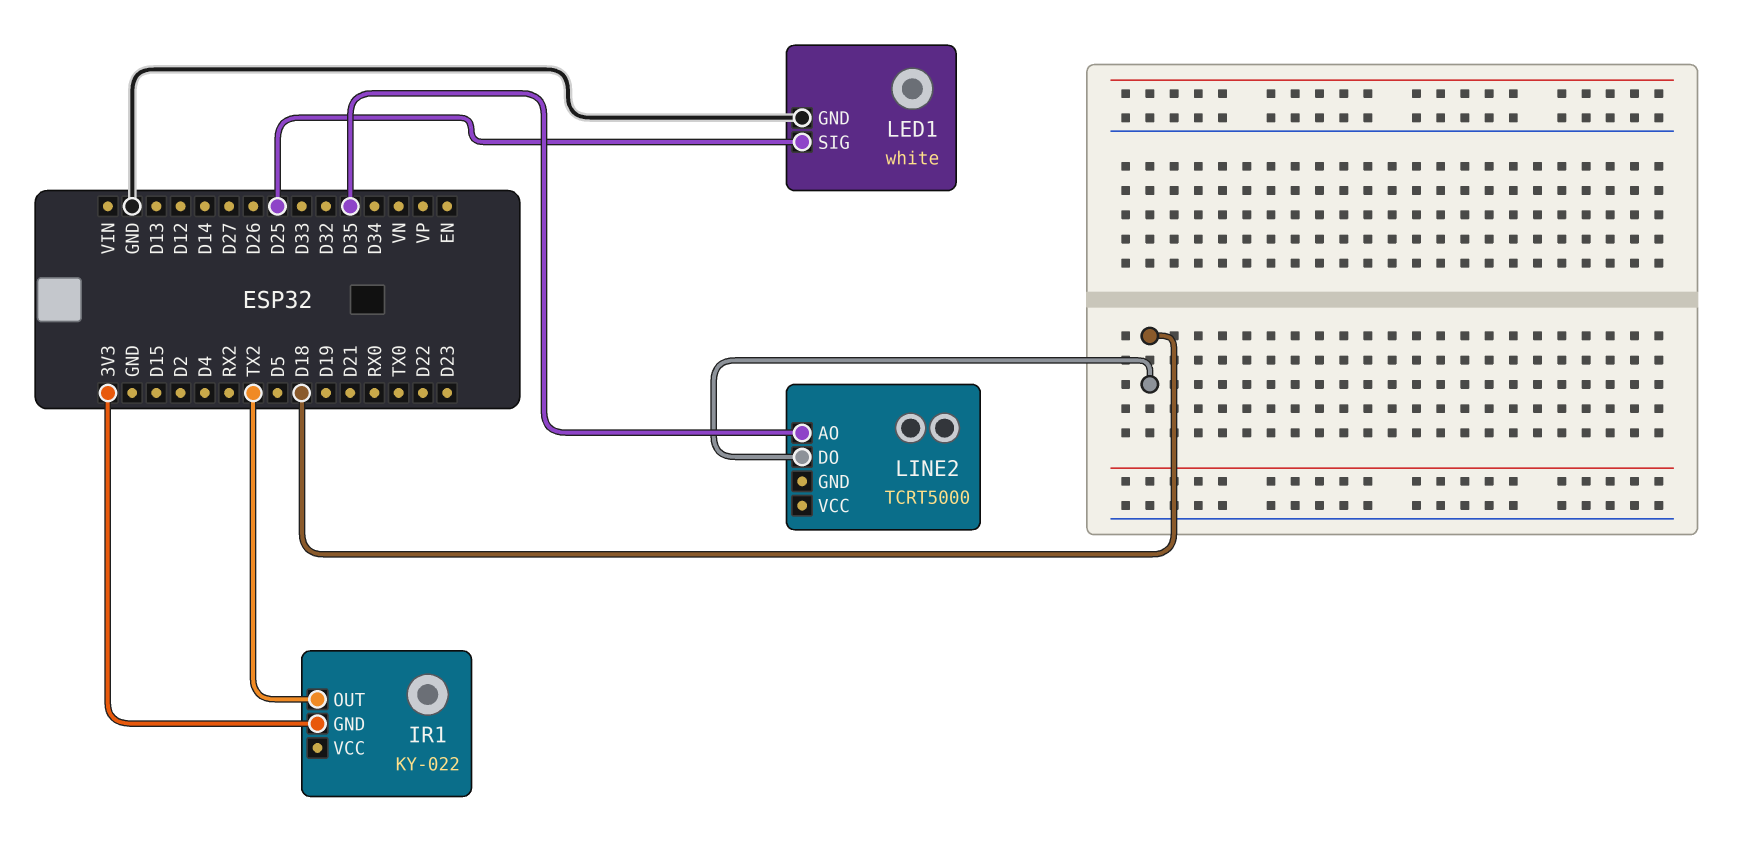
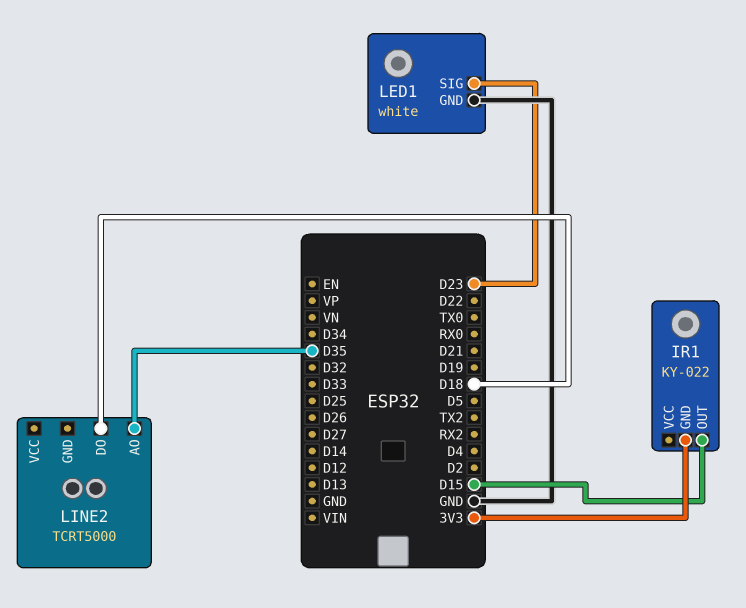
IR1 pin OUT: TX2 -> D15
LED1 pin SIG: D25 -> D23

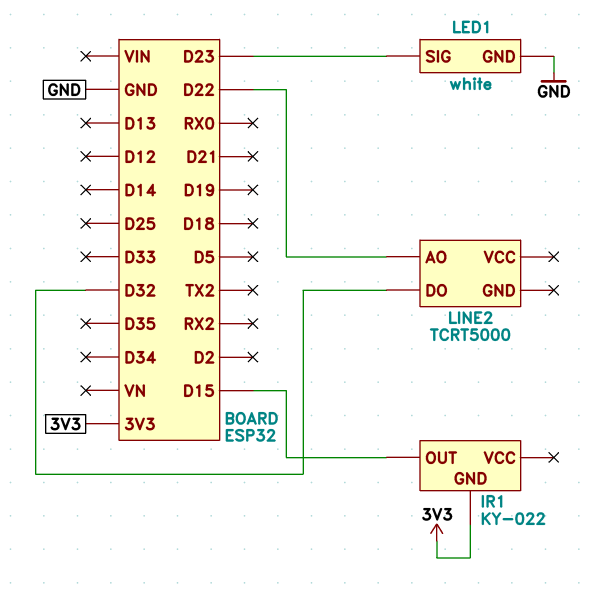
LINE2 pin AO: D35 -> D22
LINE2 pin DO: D18 -> D32

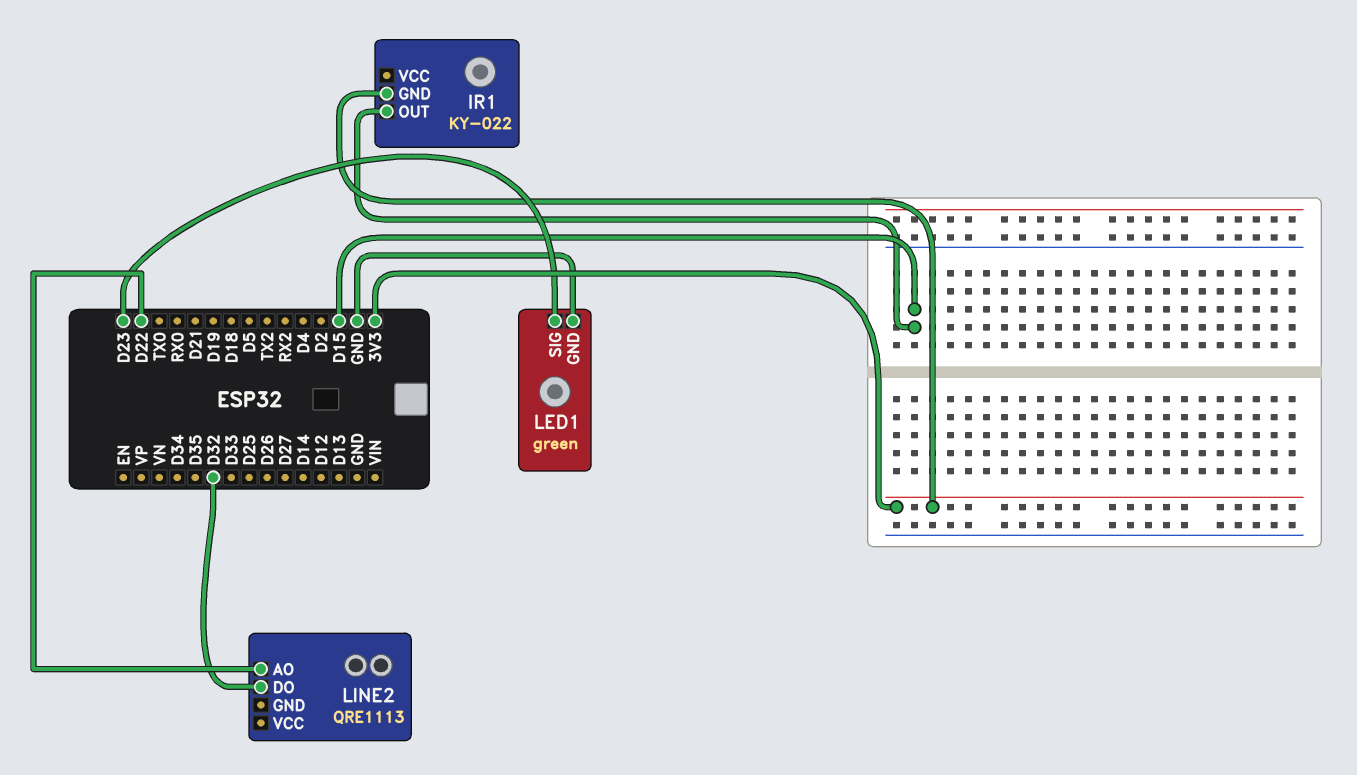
LED1: white -> green
LINE2: TCRT5000 -> QRE1113

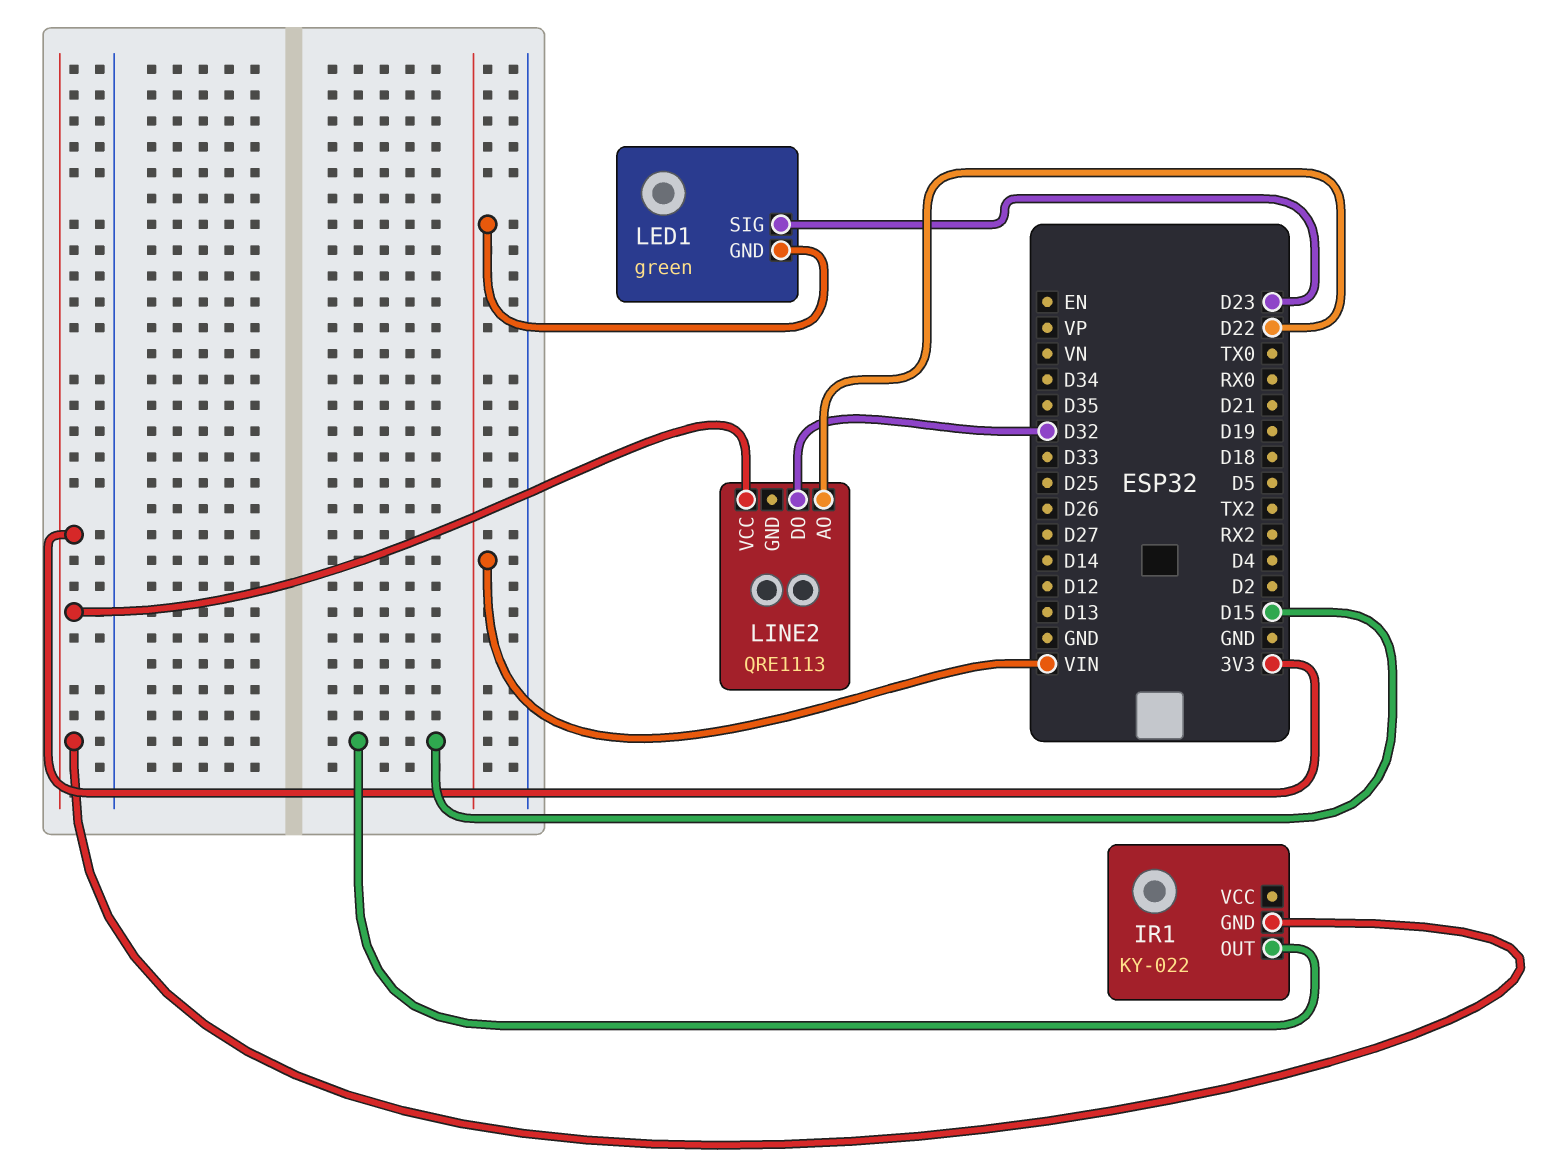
LED1 pin GND: GND -> VIN
LINE2 pin VCC: none -> 3V3

